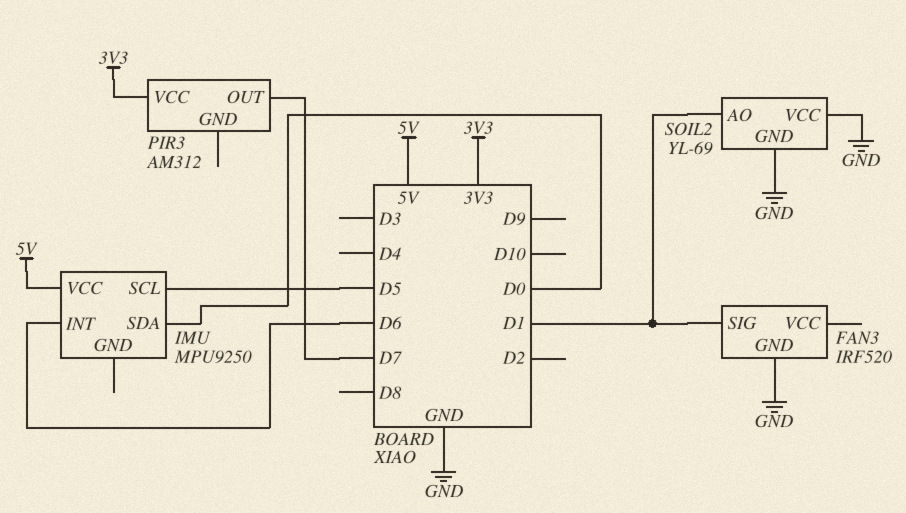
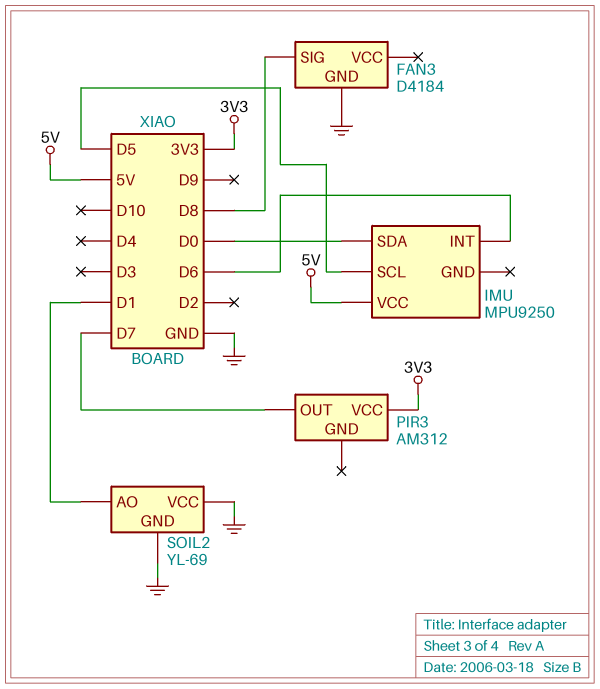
FAN3: IRF520 -> D4184
FAN3 pin SIG: D1 -> D8

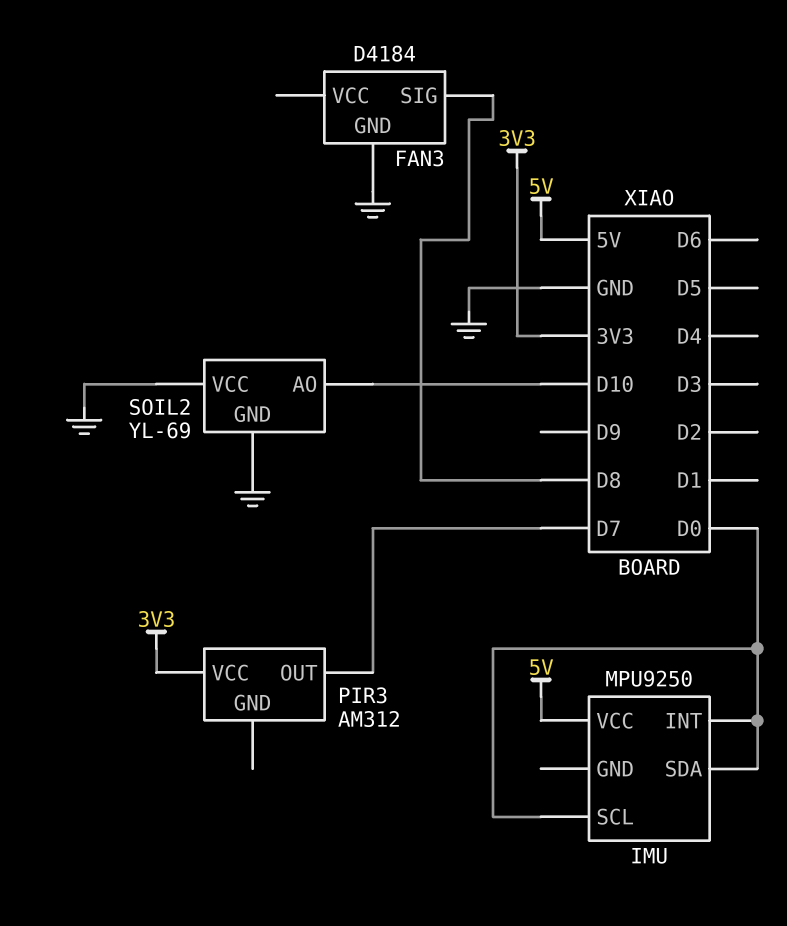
IMU pin INT: D6 -> D0
IMU pin SCL: D5 -> D0
SOIL2 pin AO: D1 -> D10

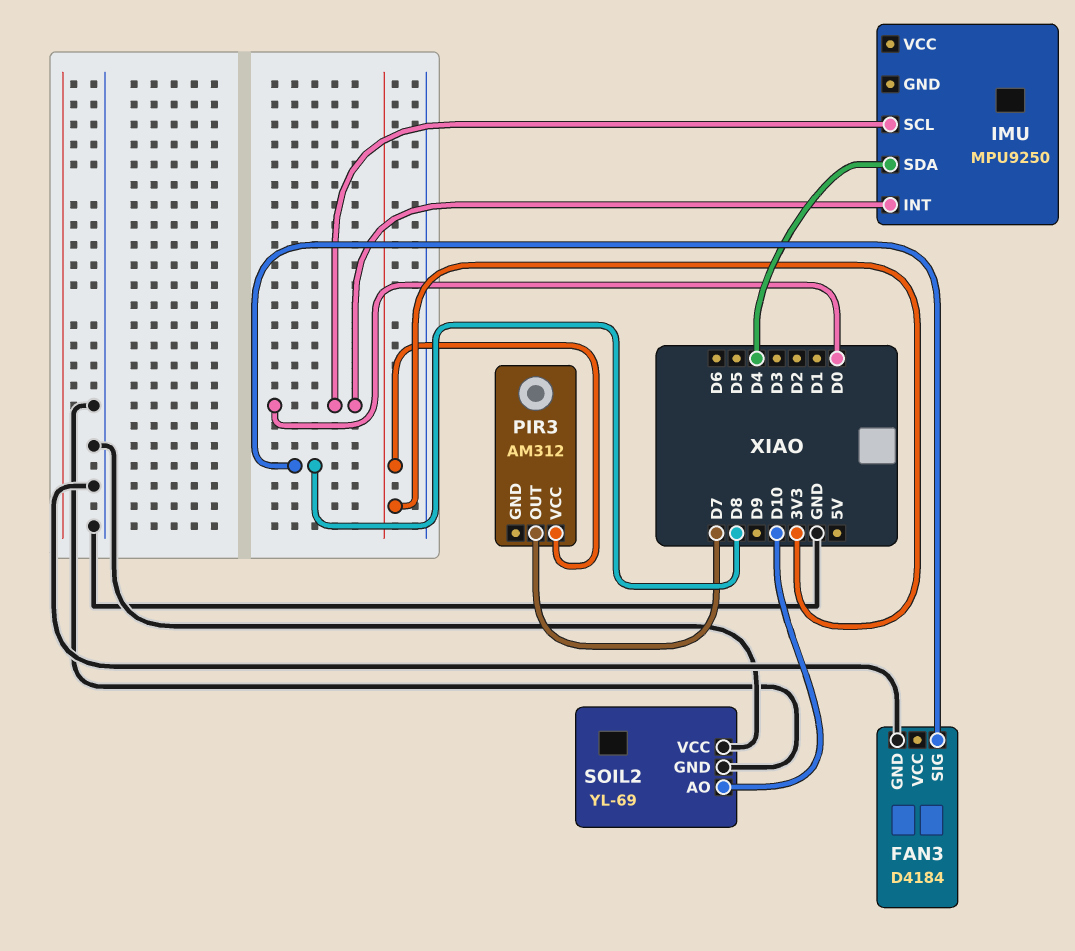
IMU pin SDA: D0 -> D4
IMU pin VCC: 5V -> none

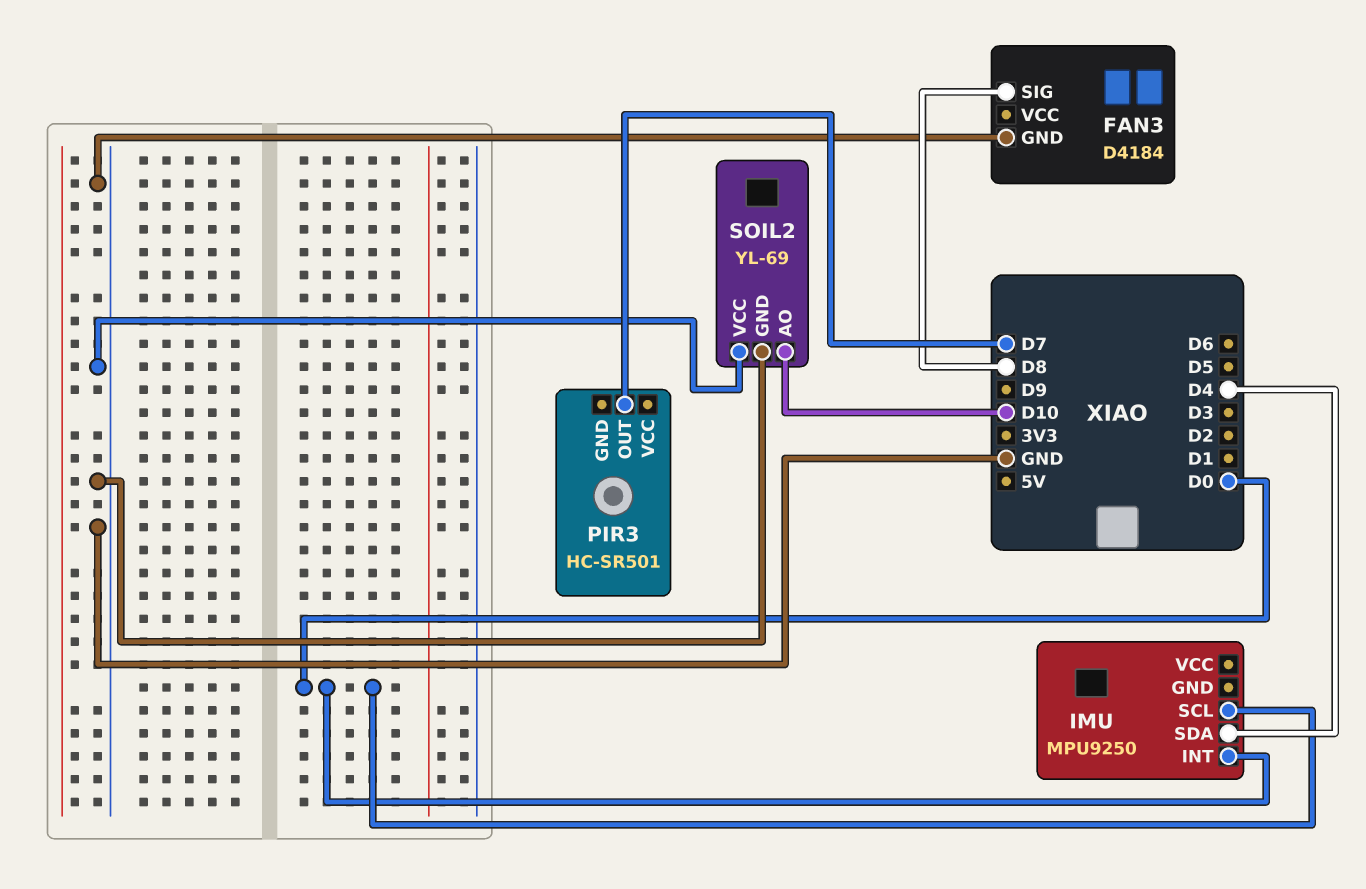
PIR3: AM312 -> HC-SR501
PIR3 pin VCC: 3V3 -> none

